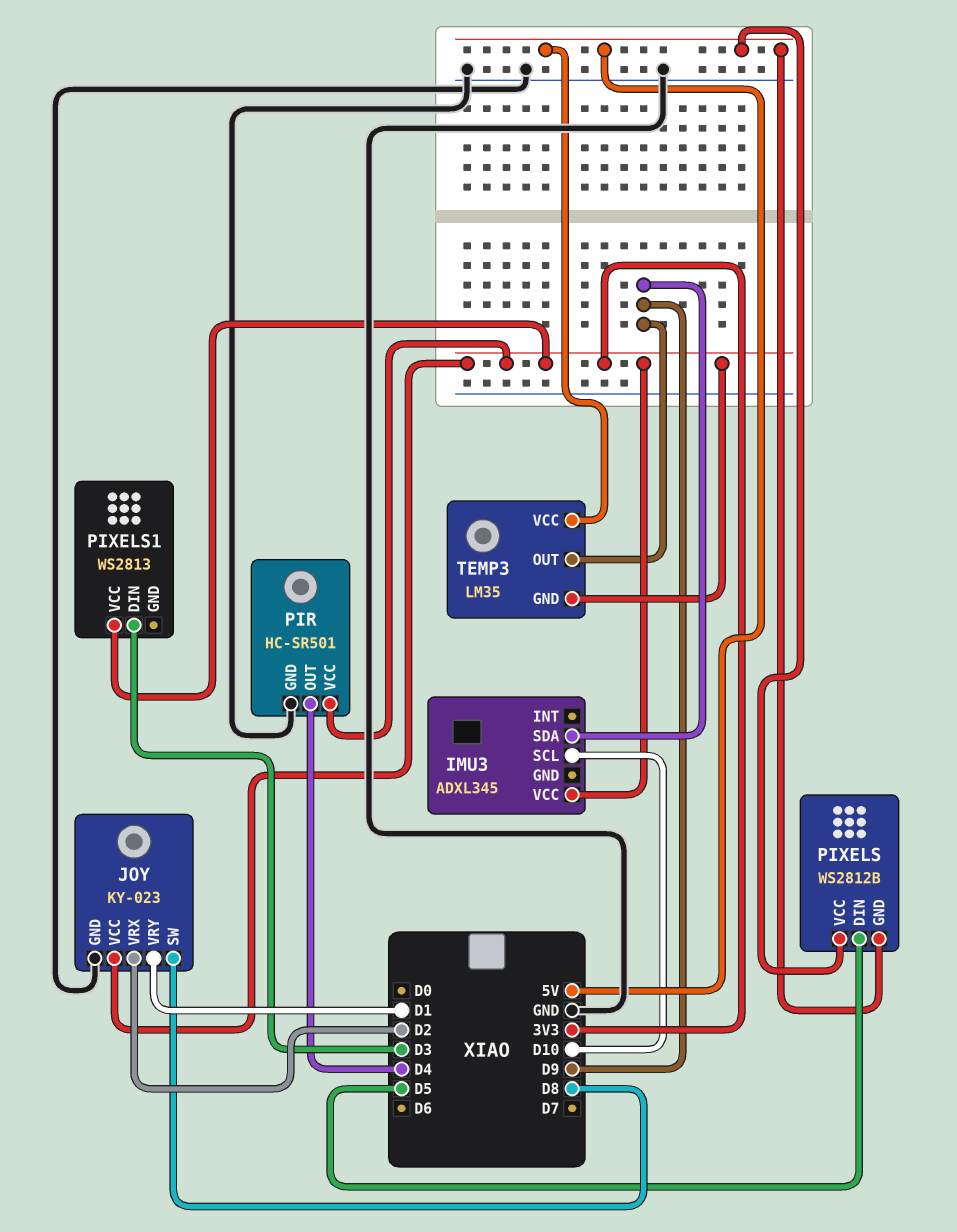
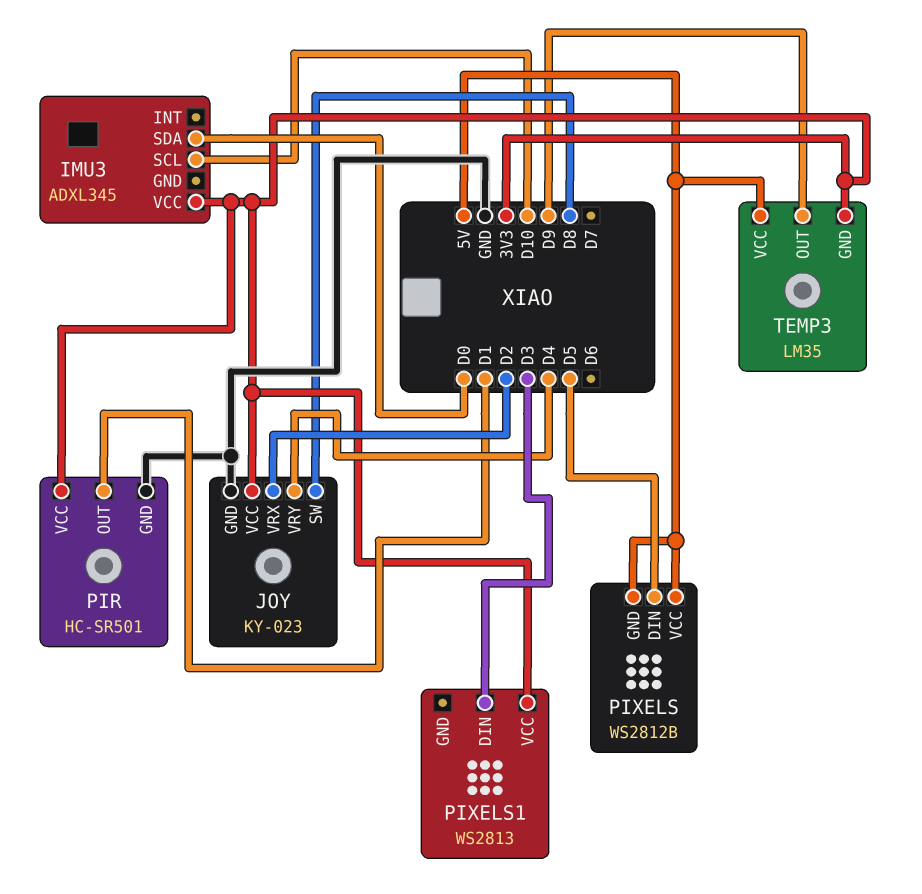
IMU3 pin SDA: D9 -> D0
JOY pin VRY: D1 -> D4
PIR pin OUT: D4 -> D1

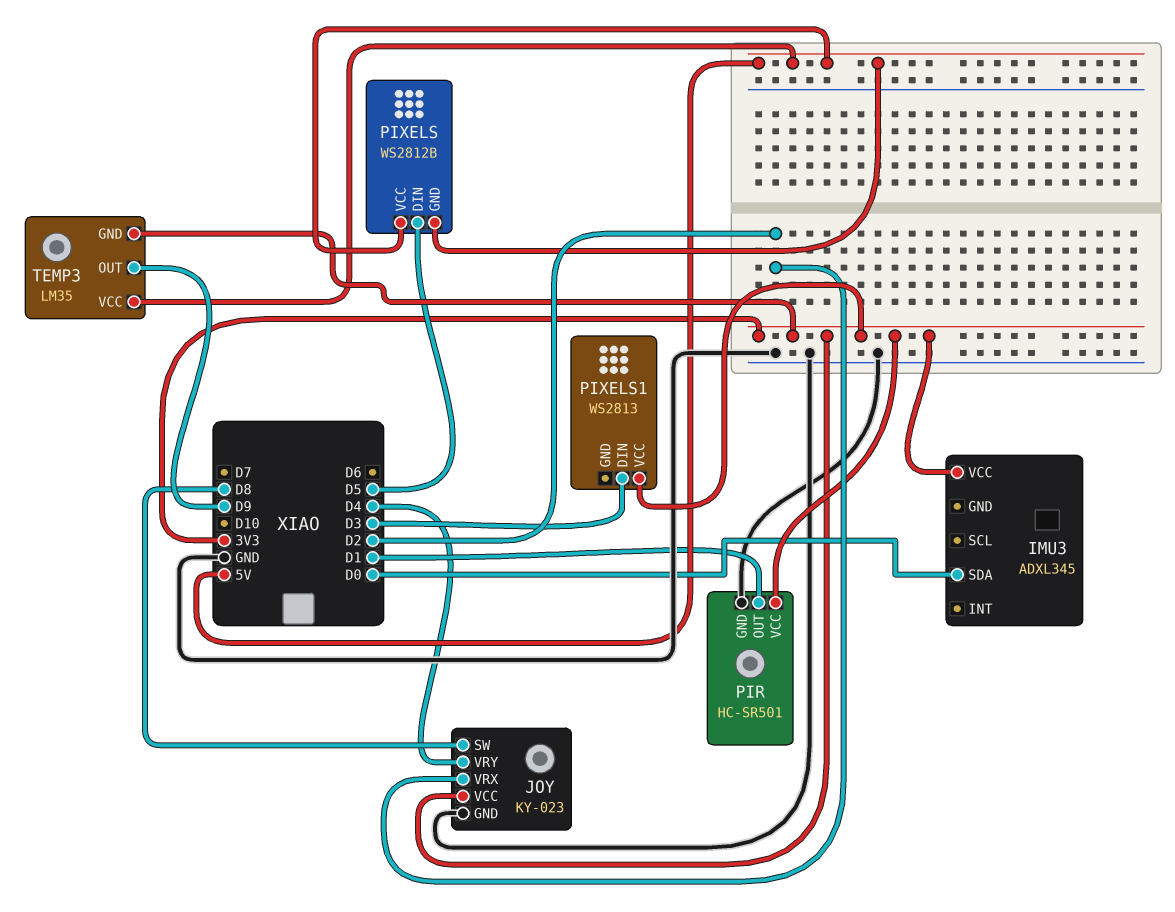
IMU3 pin SCL: D10 -> none

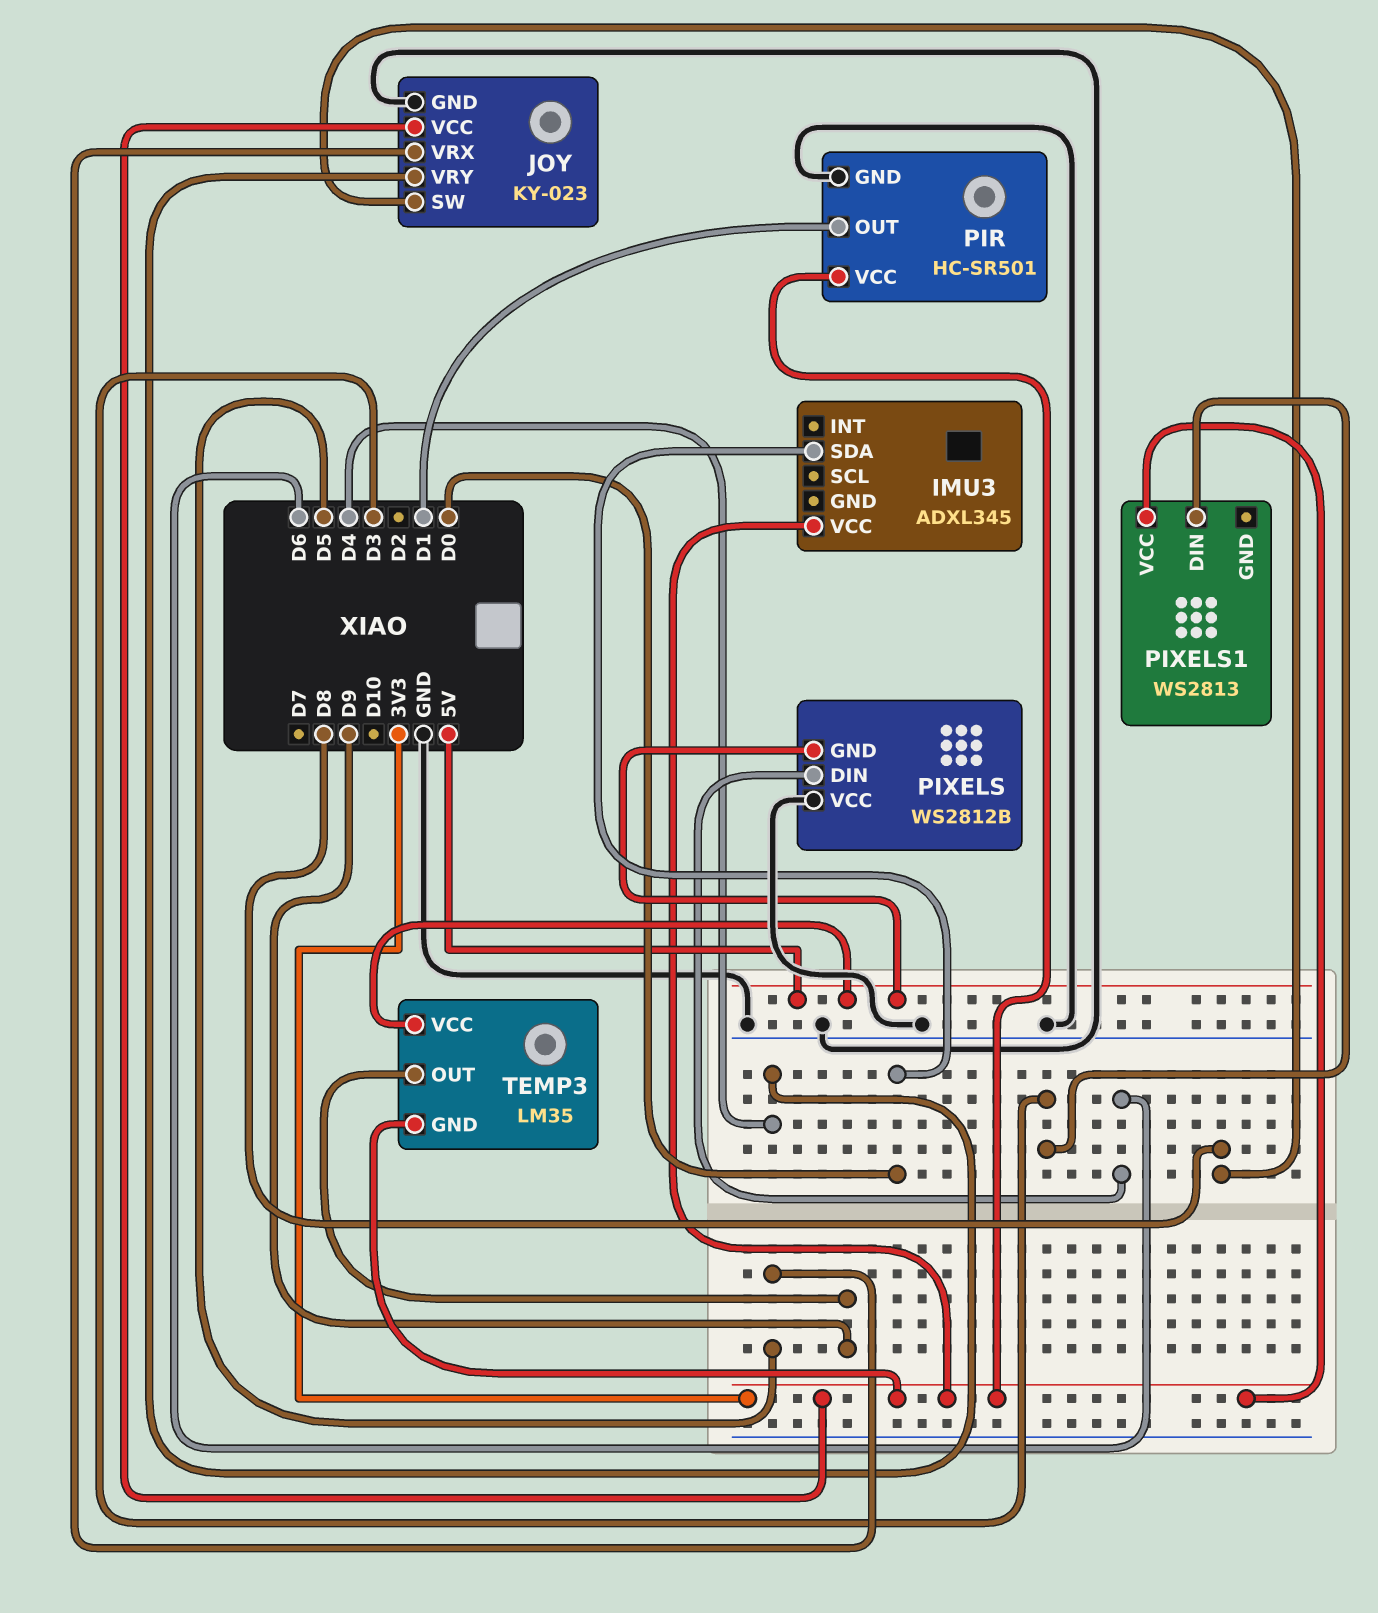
JOY pin VRX: D2 -> D5
PIXELS pin DIN: D5 -> D6
PIXELS pin VCC: 5V -> GND

